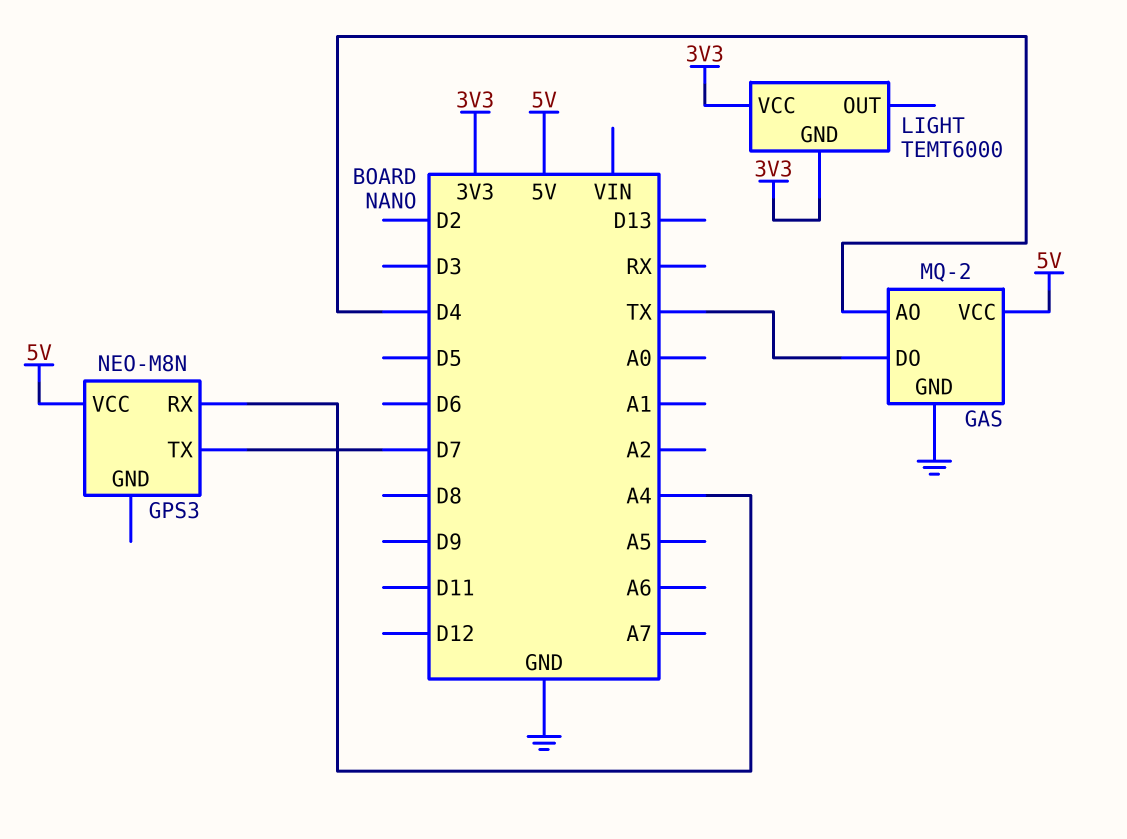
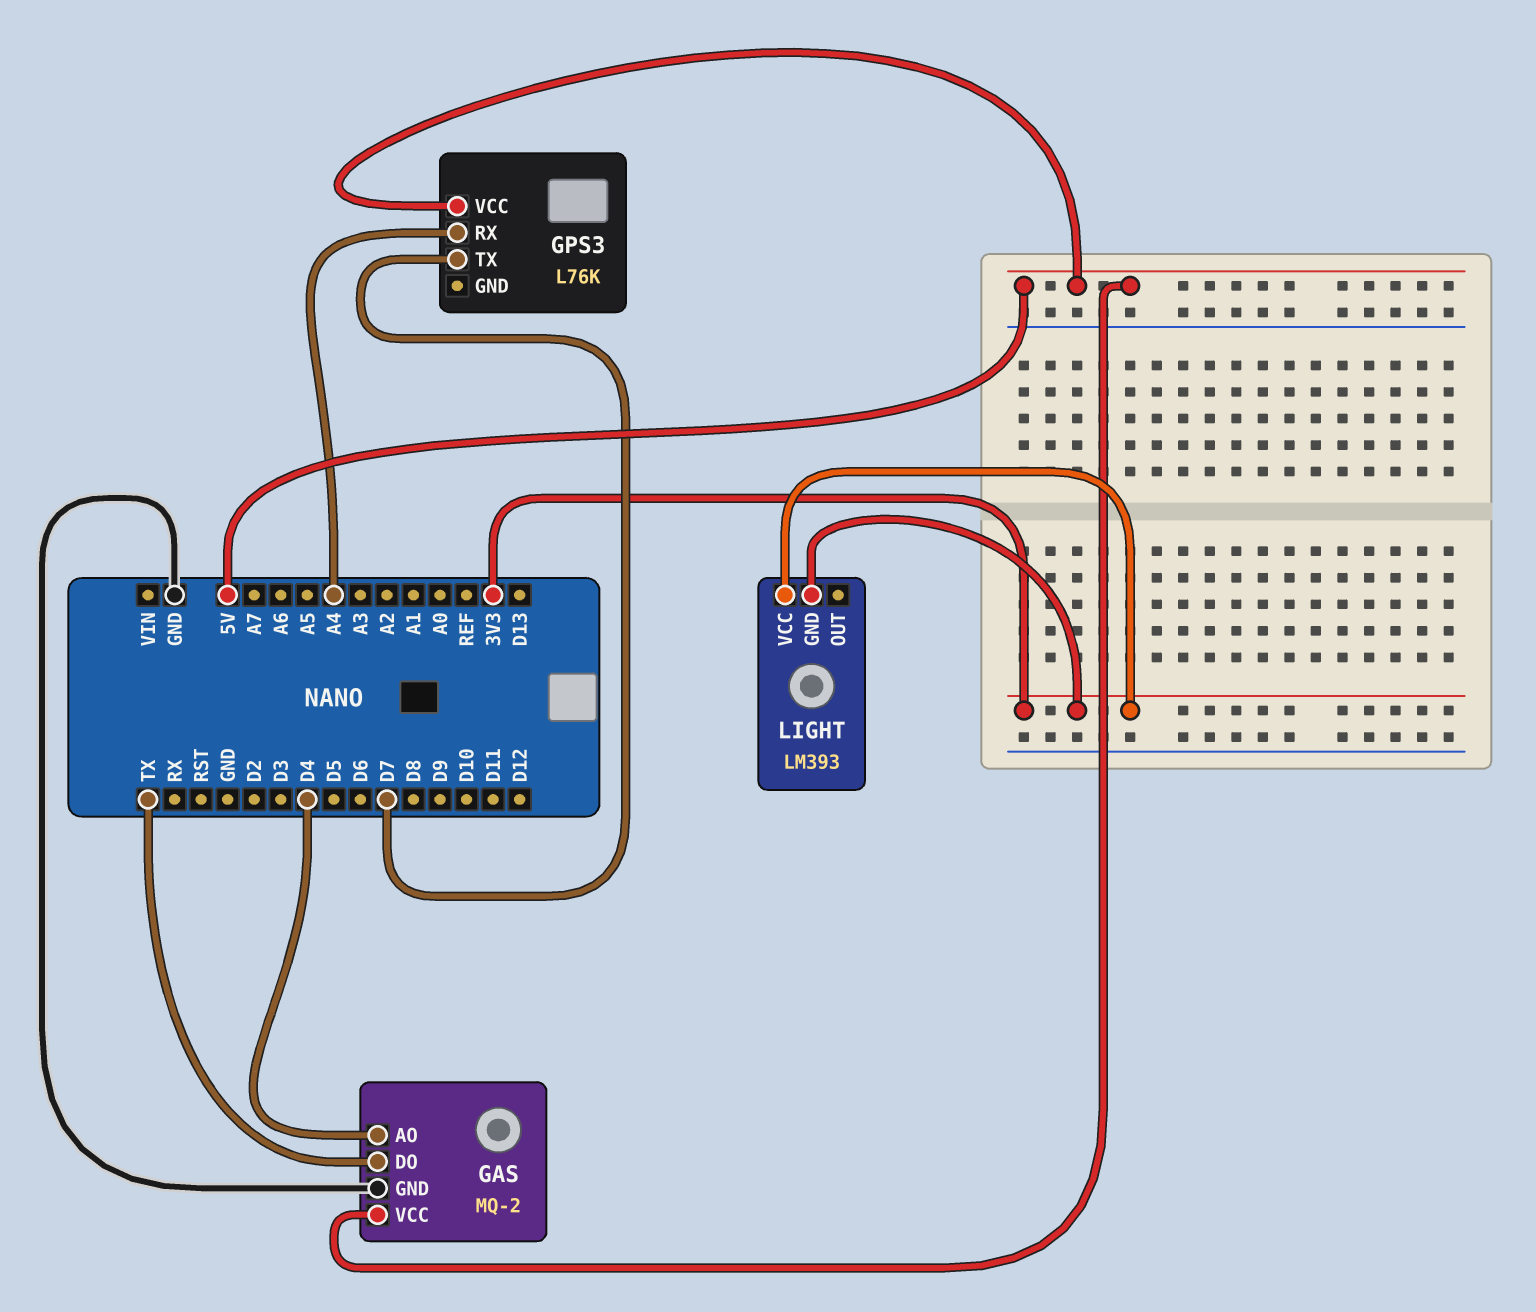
GPS3: NEO-M8N -> L76K
LIGHT: TEMT6000 -> LM393

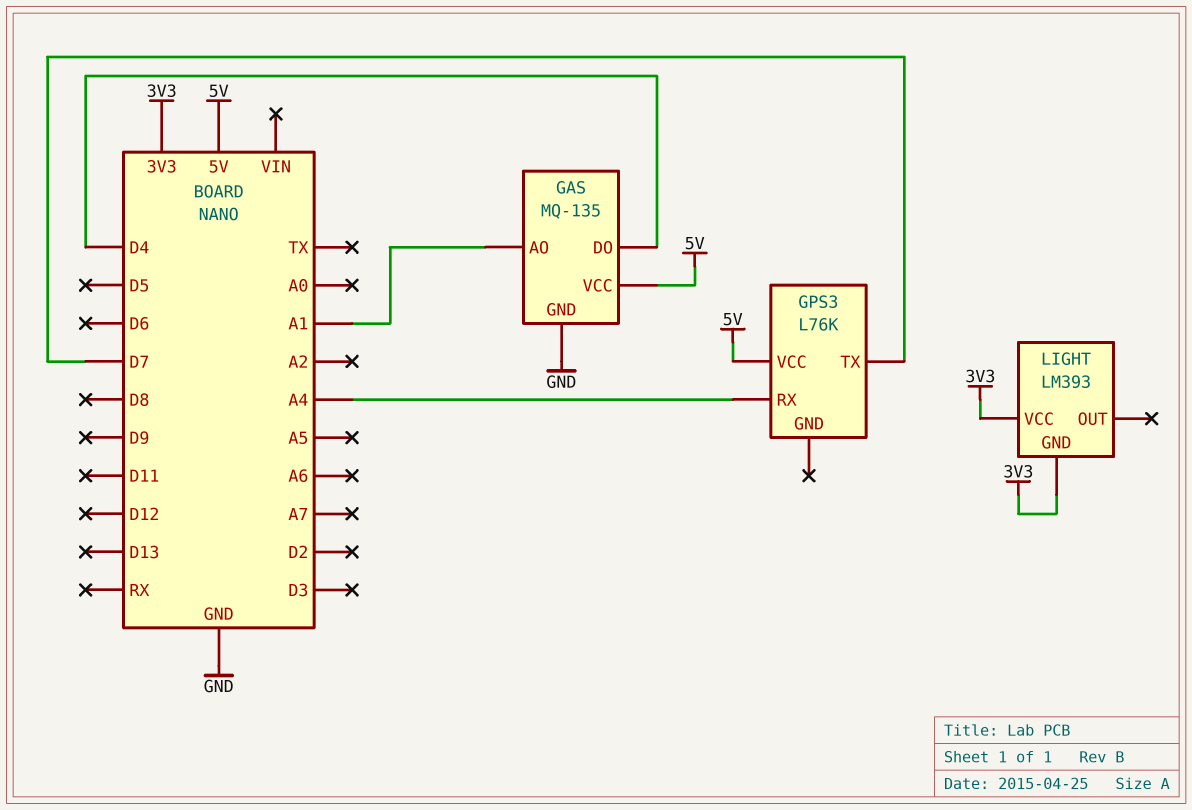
GAS: MQ-2 -> MQ-135
GAS pin AO: D4 -> A1
GAS pin DO: TX -> D4

